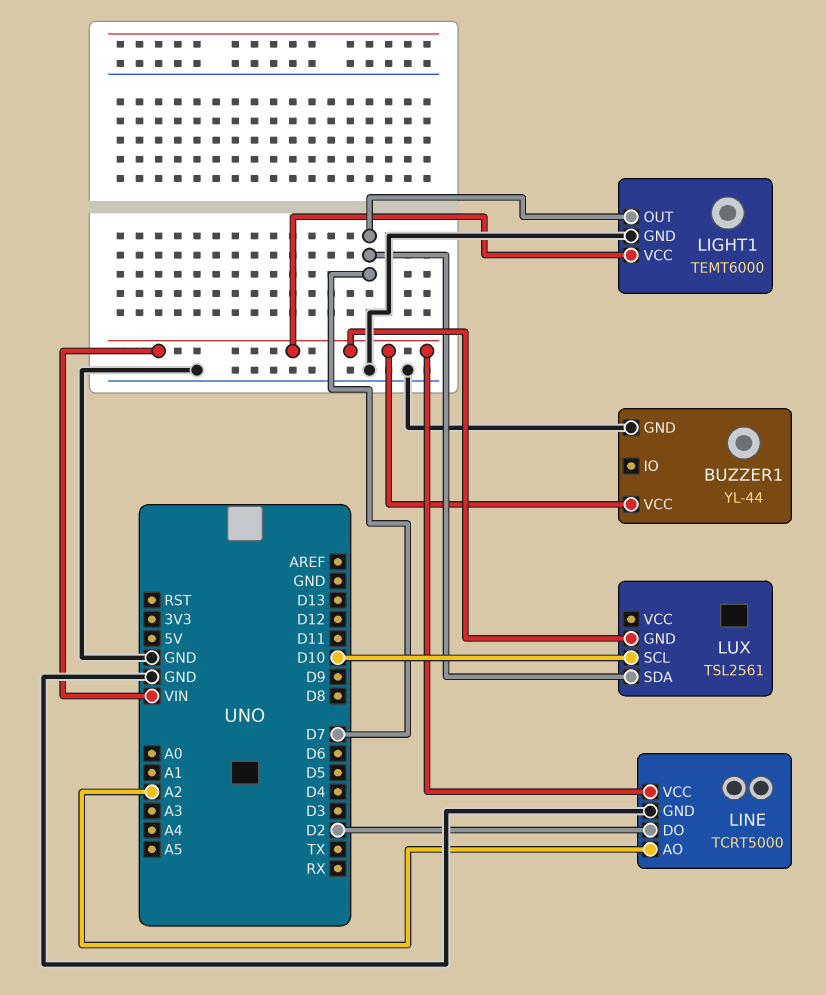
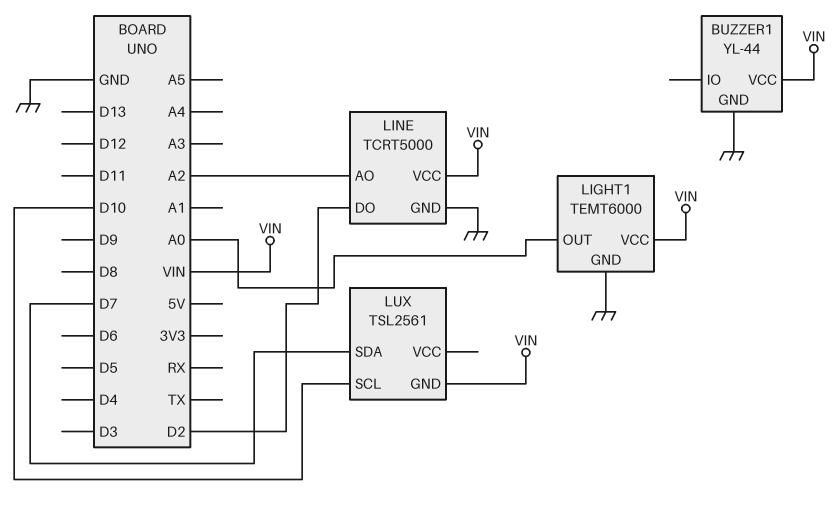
LIGHT1 pin OUT: D7 -> A0

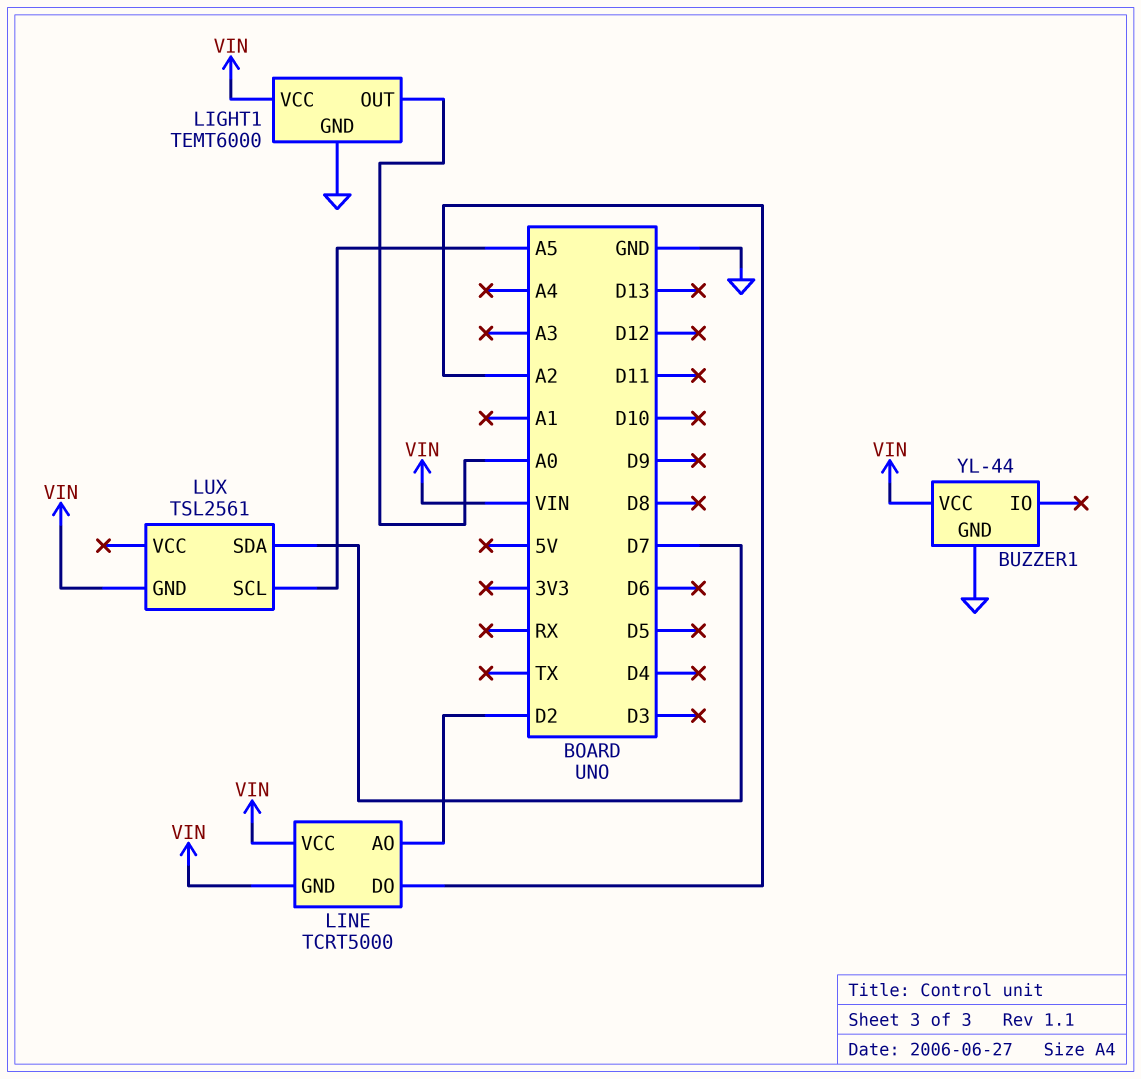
LINE pin AO: A2 -> D2
LINE pin DO: D2 -> A2
LINE pin GND: GND -> VIN
LUX pin SCL: D10 -> A5

